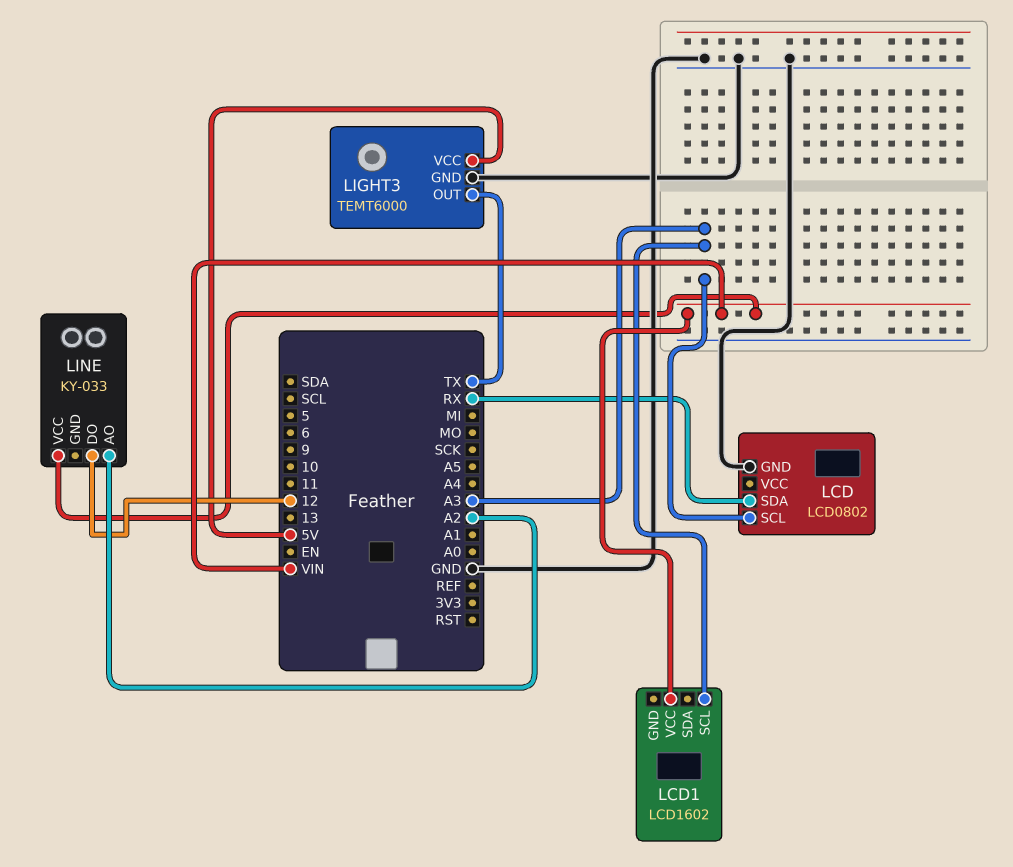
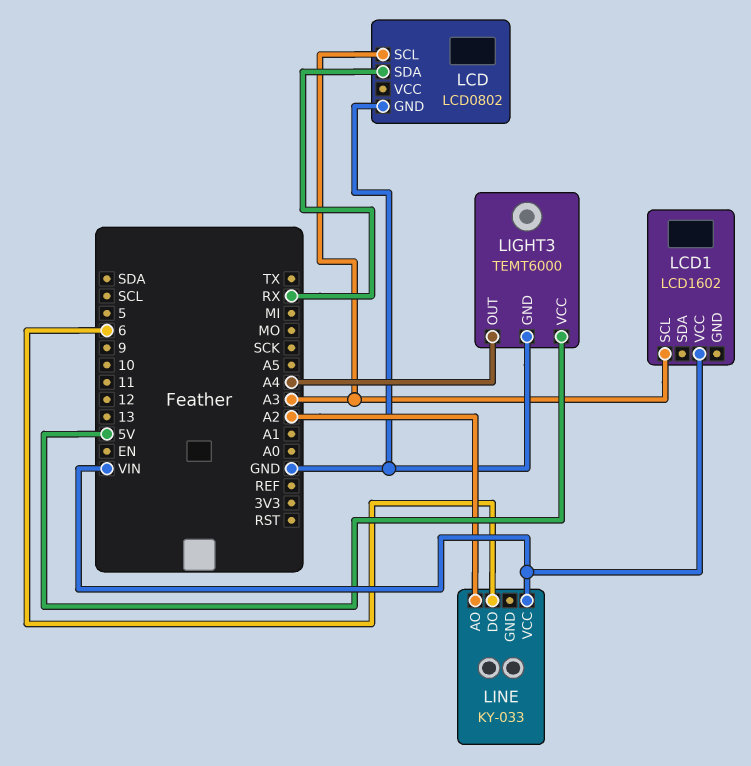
LIGHT3 pin OUT: TX -> A4
LINE pin DO: 12 -> 6

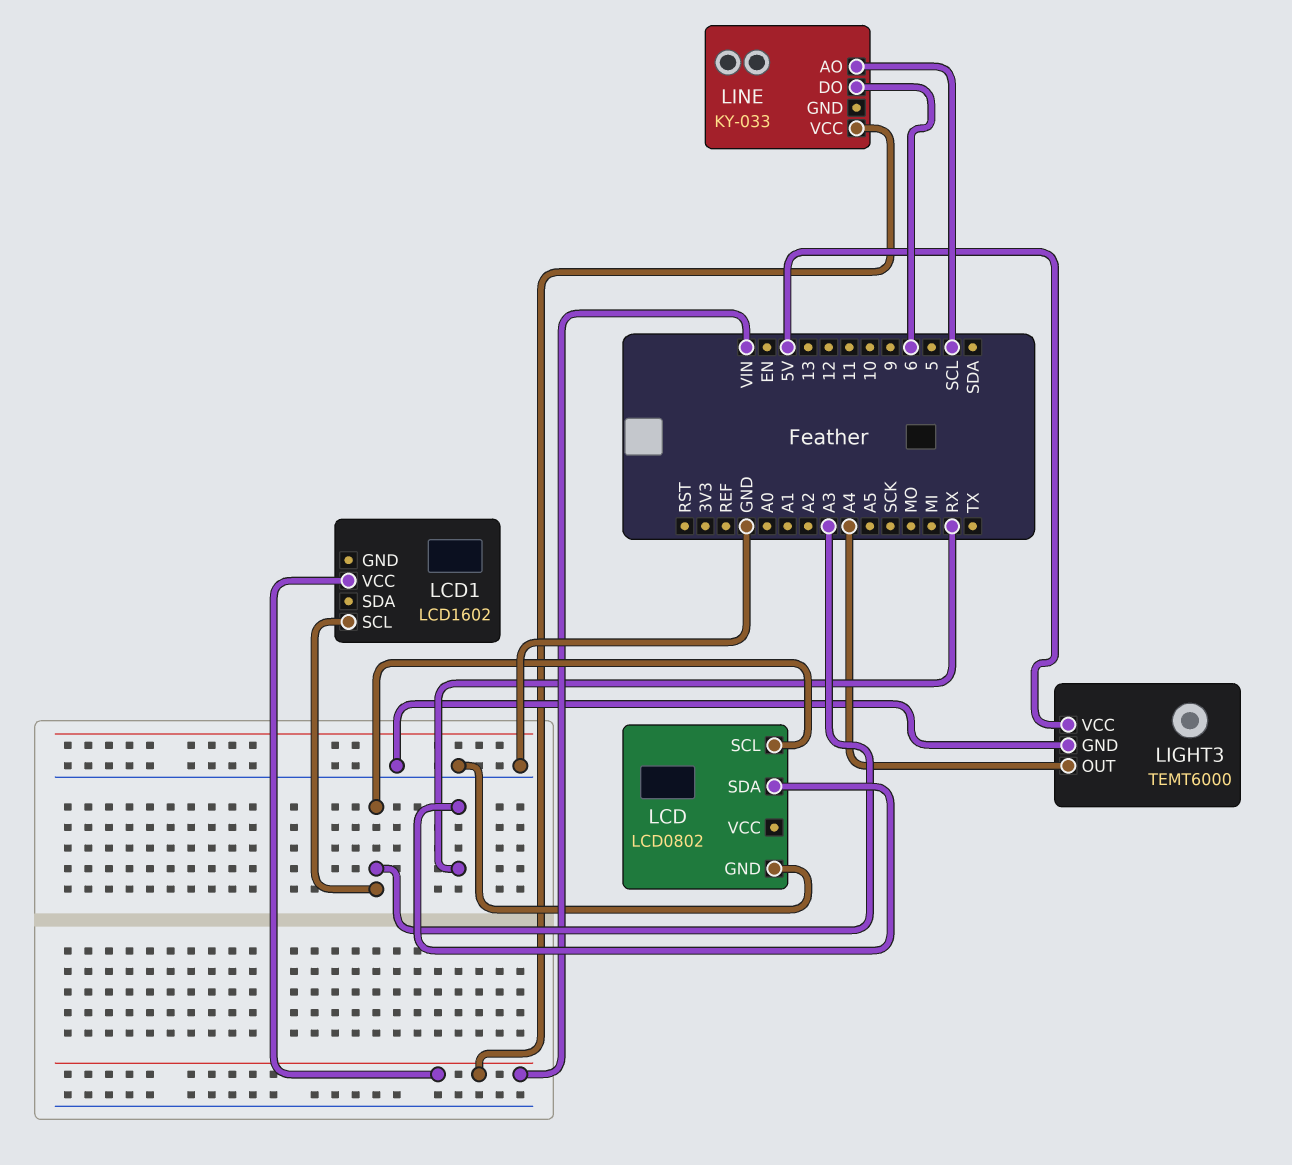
LINE pin AO: A2 -> SCL

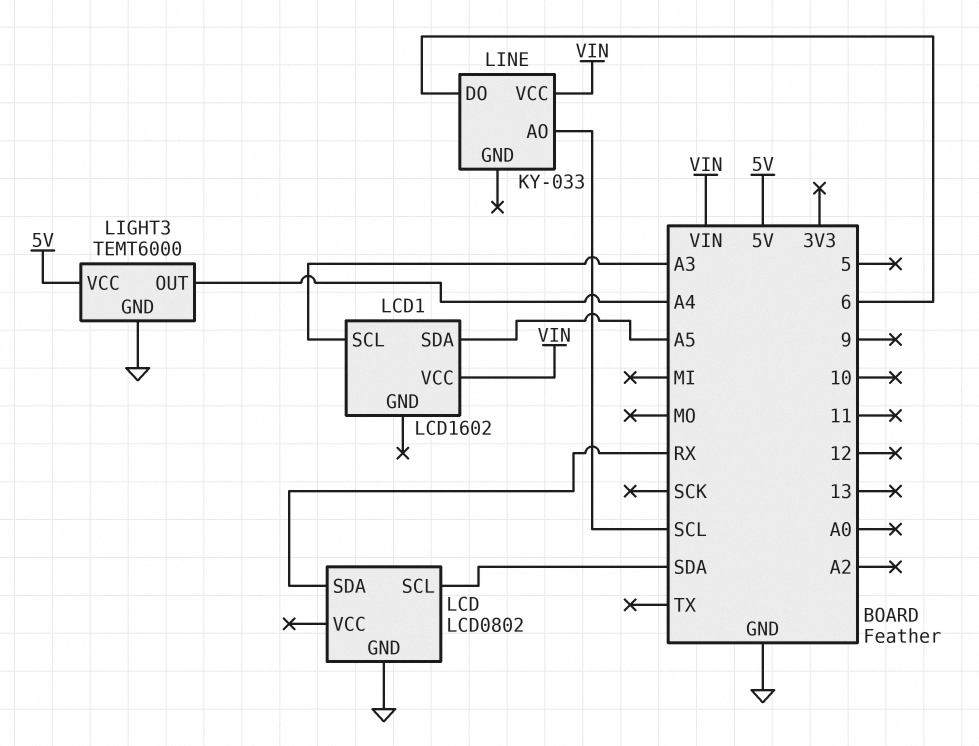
LCD pin SCL: A3 -> SDA
LCD1 pin SDA: none -> A5

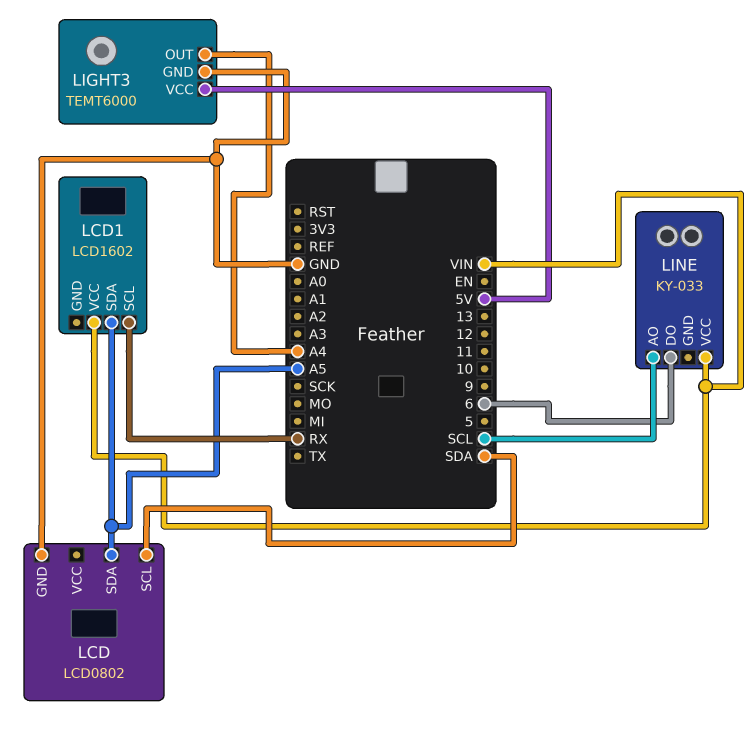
LCD pin SDA: RX -> A5
LCD1 pin SCL: A3 -> RX

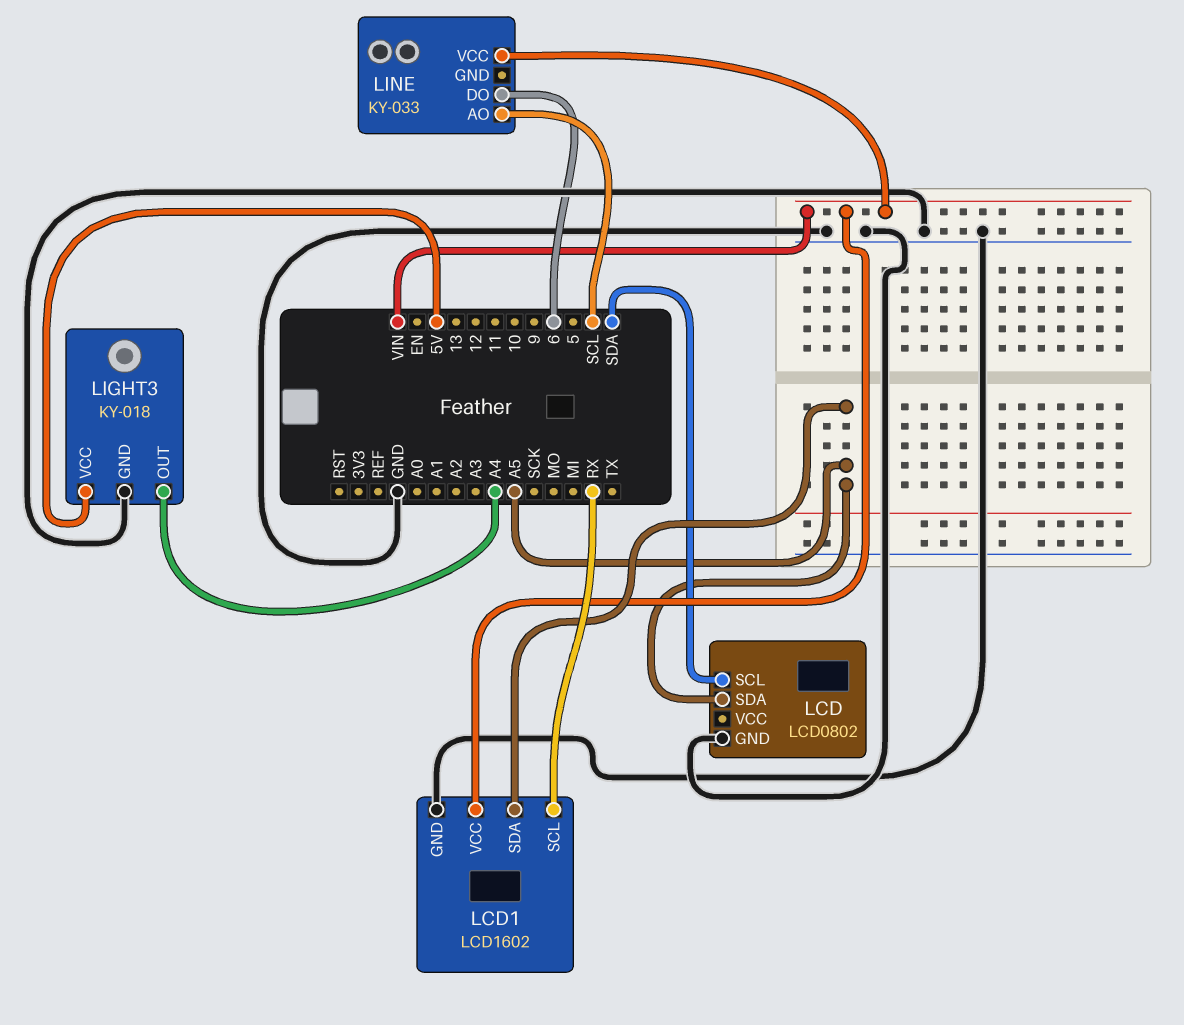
LCD1 pin GND: none -> GND
LIGHT3: TEMT6000 -> KY-018

